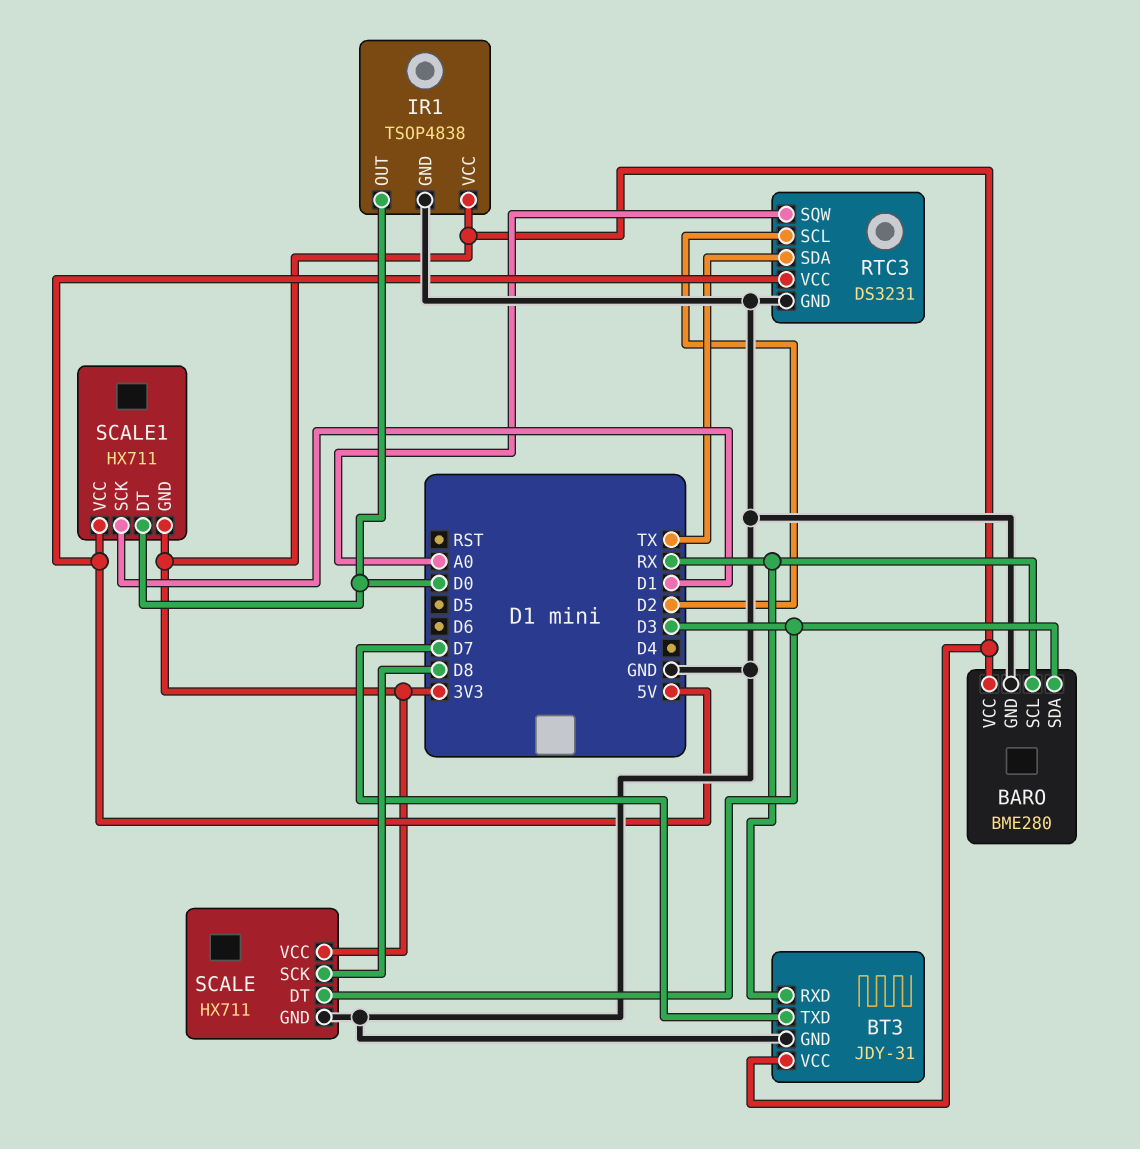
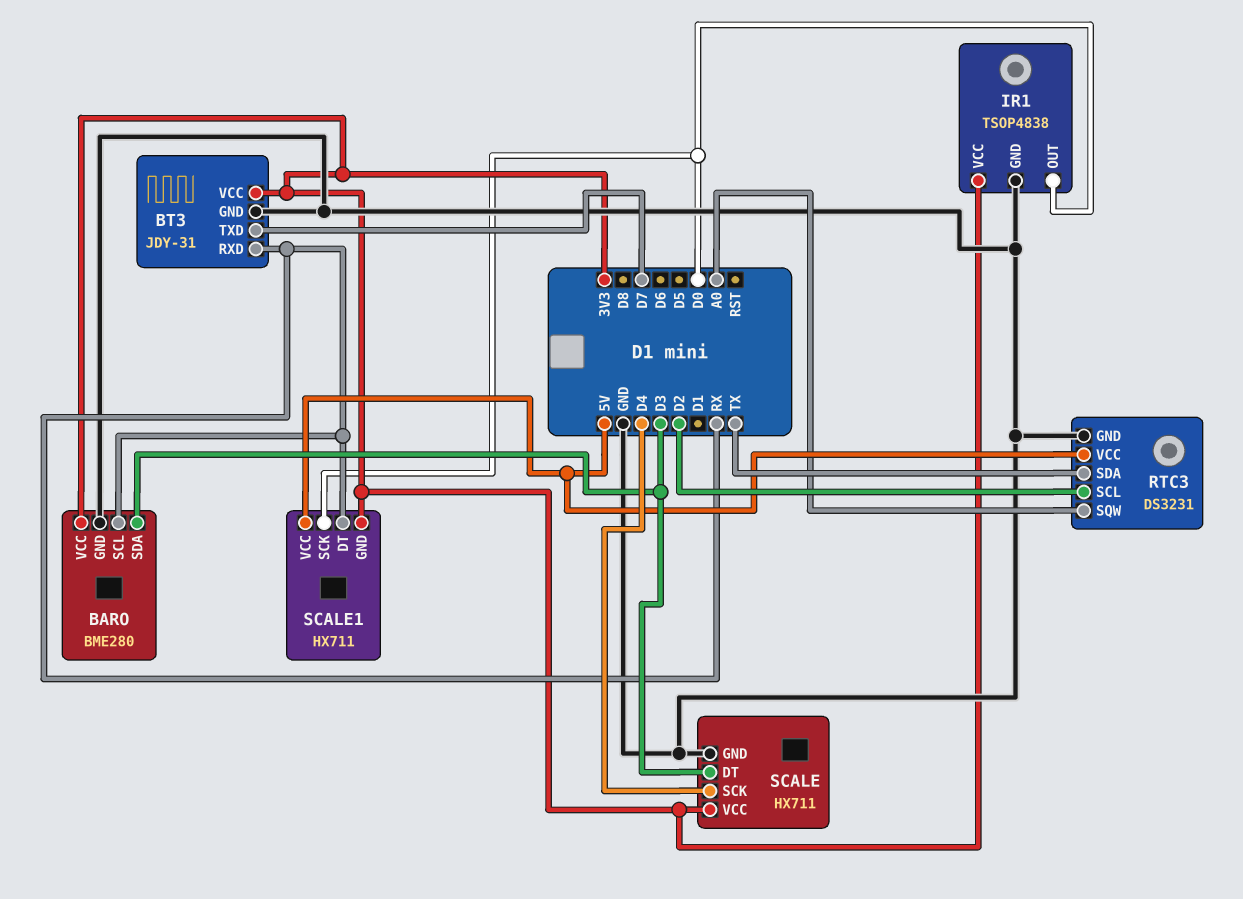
SCALE pin SCK: D8 -> D4
SCALE1 pin DT: D0 -> RX
SCALE1 pin SCK: D1 -> D0

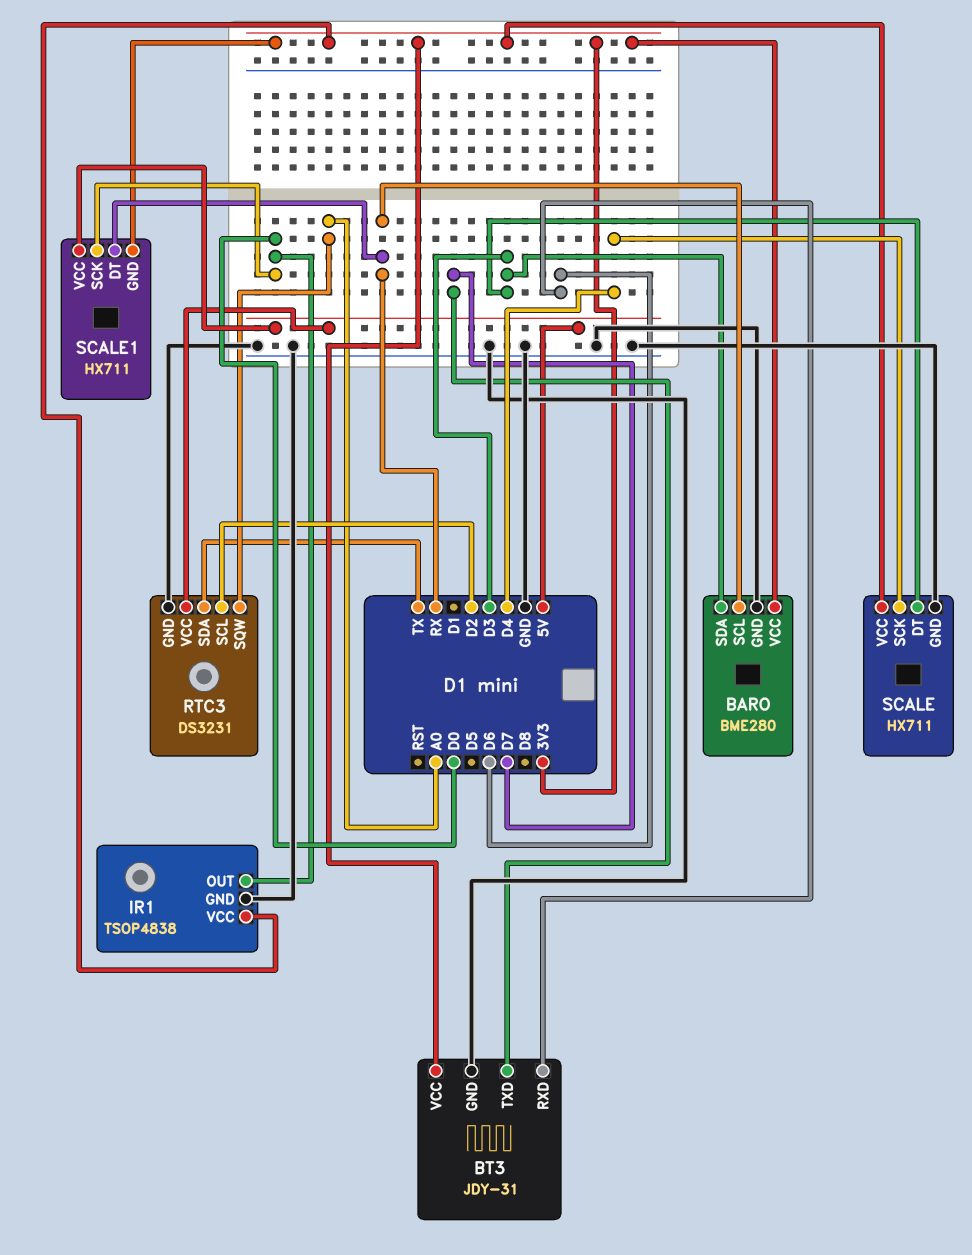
BT3 pin RXD: RX -> D6

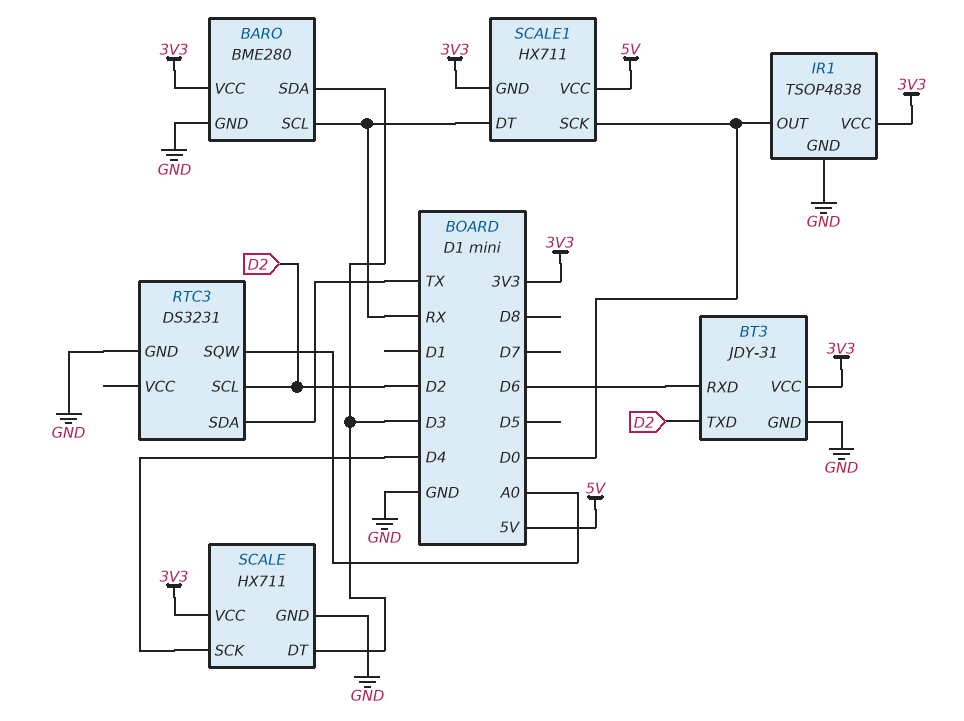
BT3 pin TXD: D7 -> D2
RTC3 pin VCC: 5V -> none

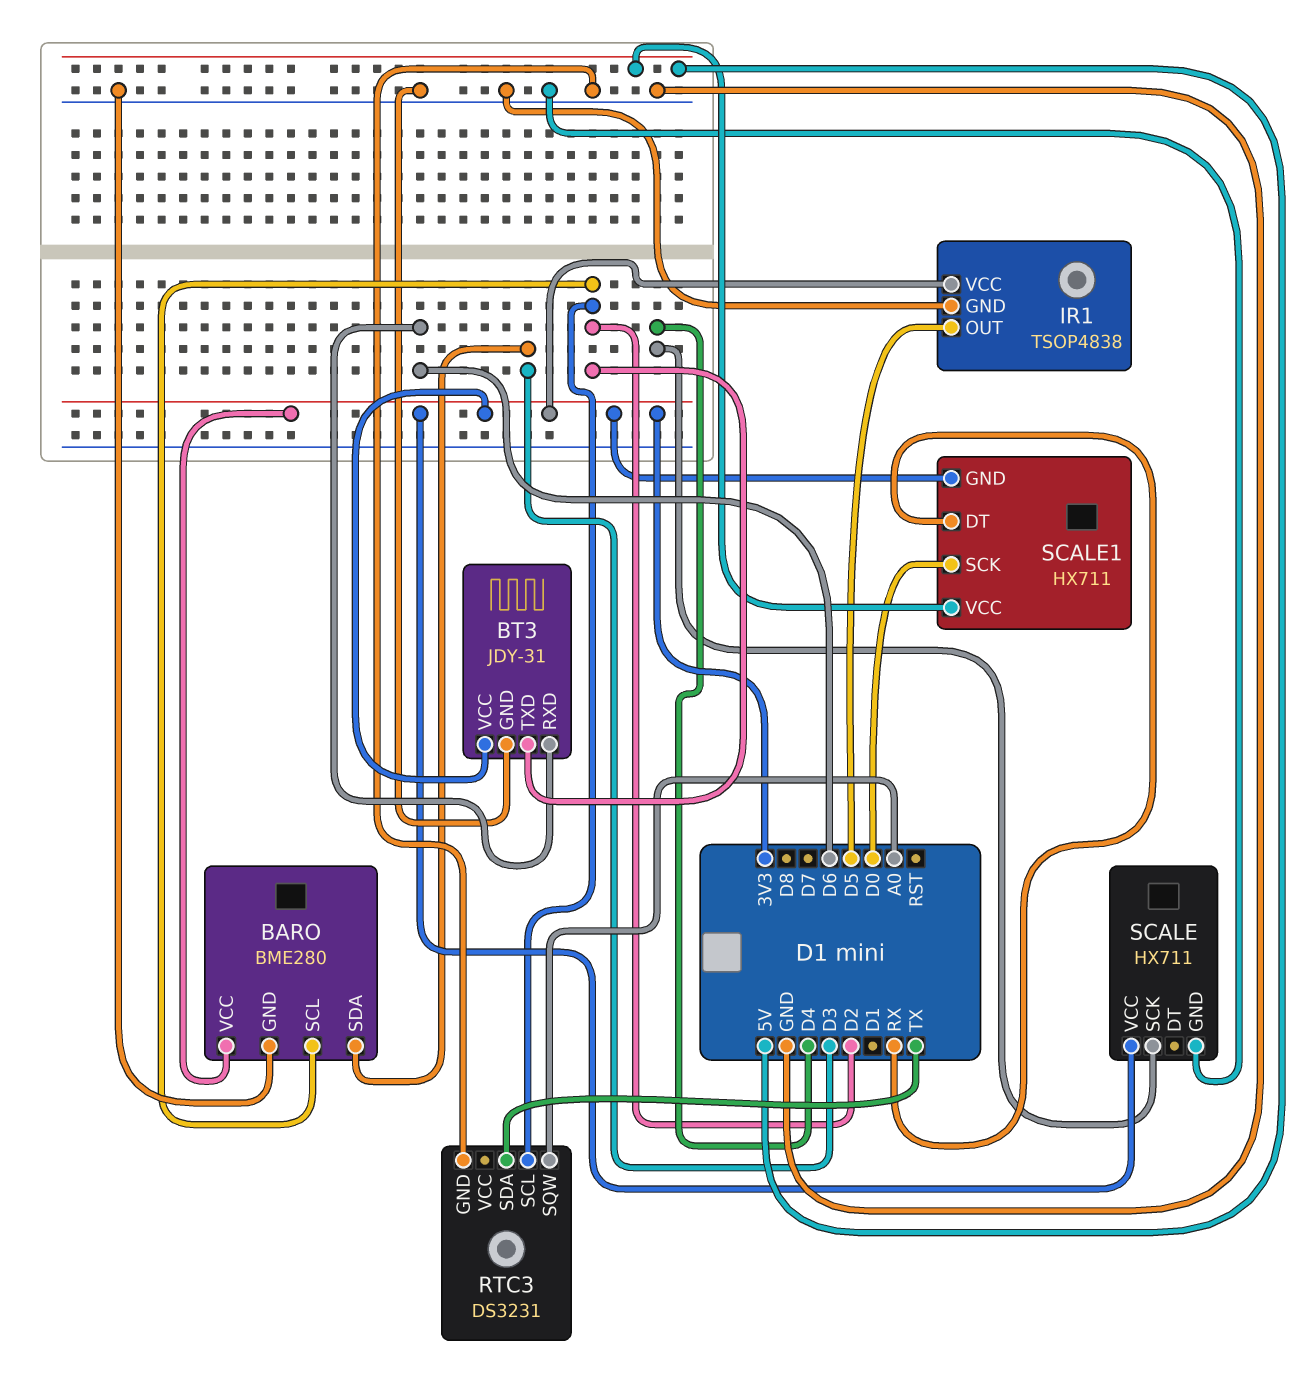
BARO pin SCL: RX -> D2
IR1 pin OUT: D0 -> D5
SCALE pin DT: D3 -> none

